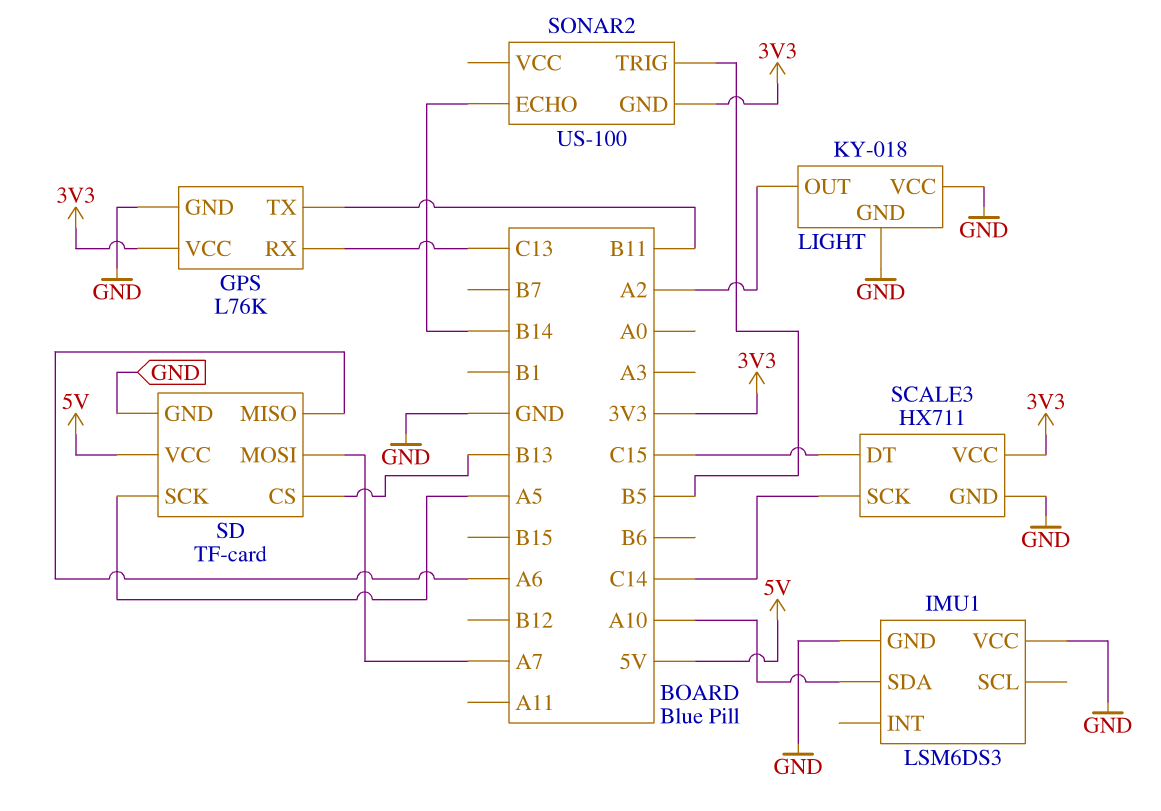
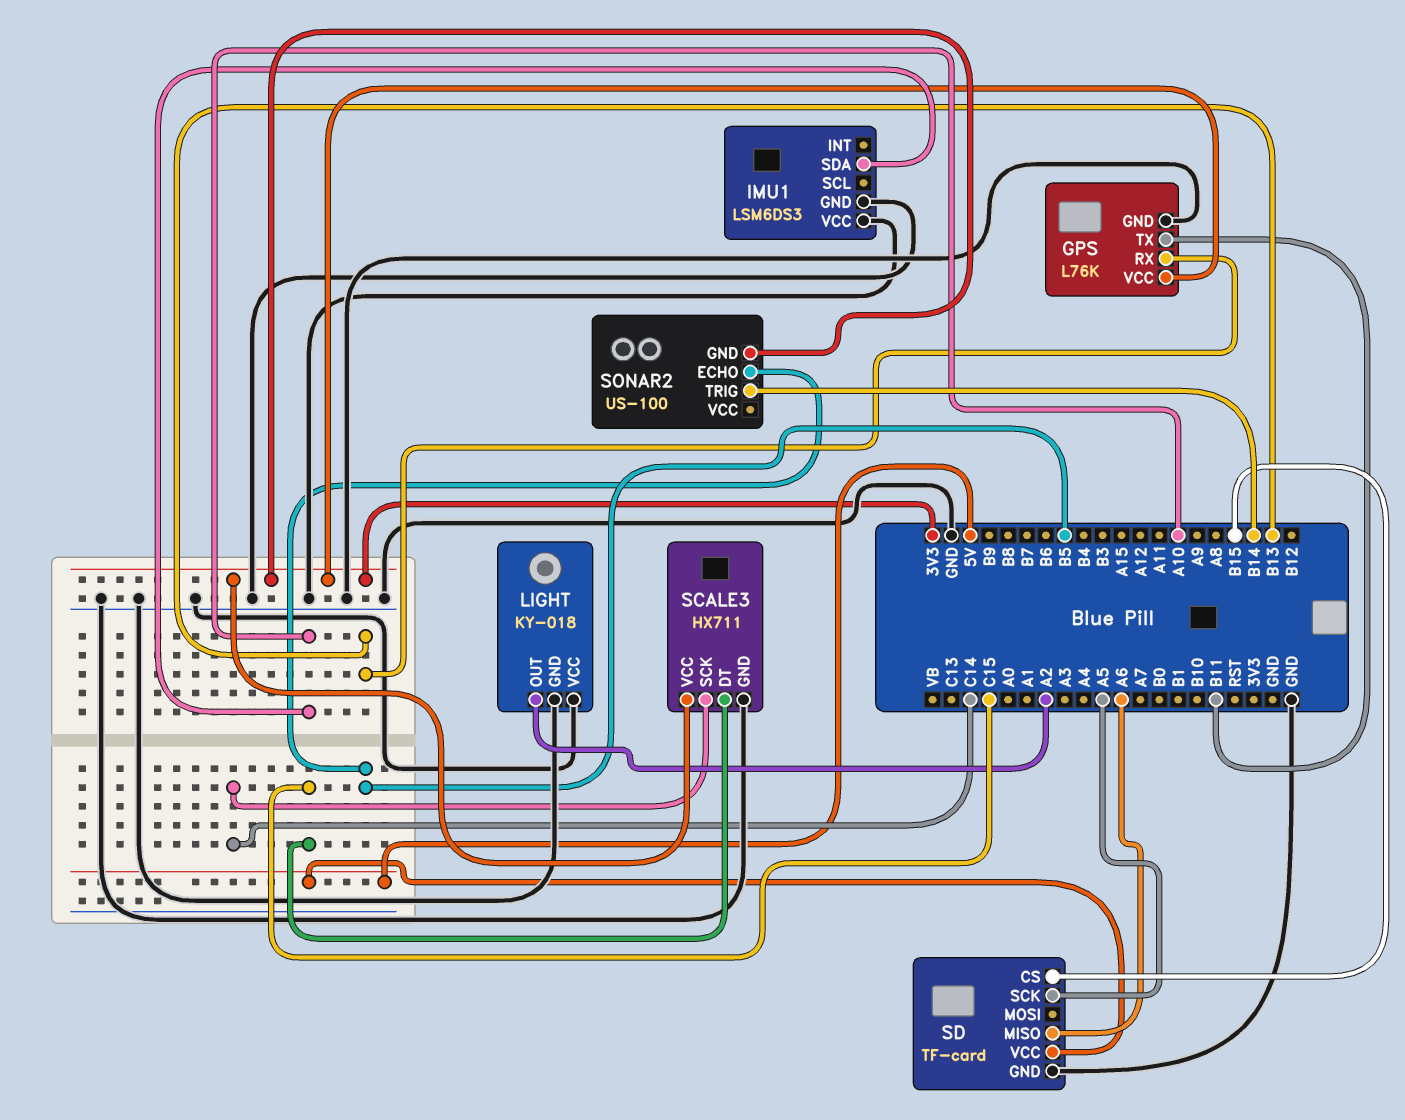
GPS pin RX: C13 -> B13
SD pin CS: B13 -> B15
SD pin MOSI: A7 -> none
SONAR2 pin ECHO: B14 -> B5
SONAR2 pin TRIG: B5 -> B14

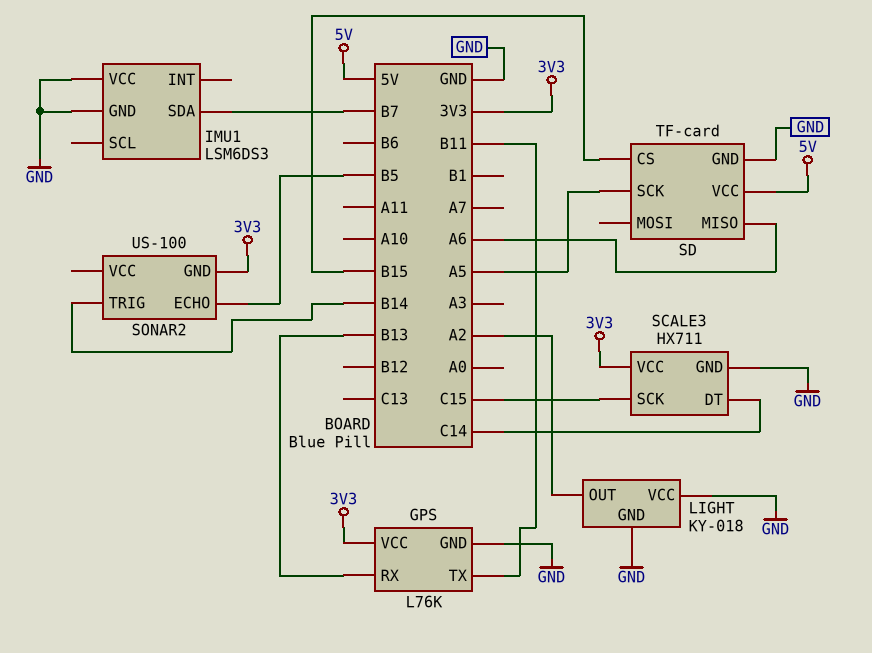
IMU1 pin SDA: A10 -> B7
SCALE3 pin DT: C15 -> C14
SCALE3 pin SCK: C14 -> C15

